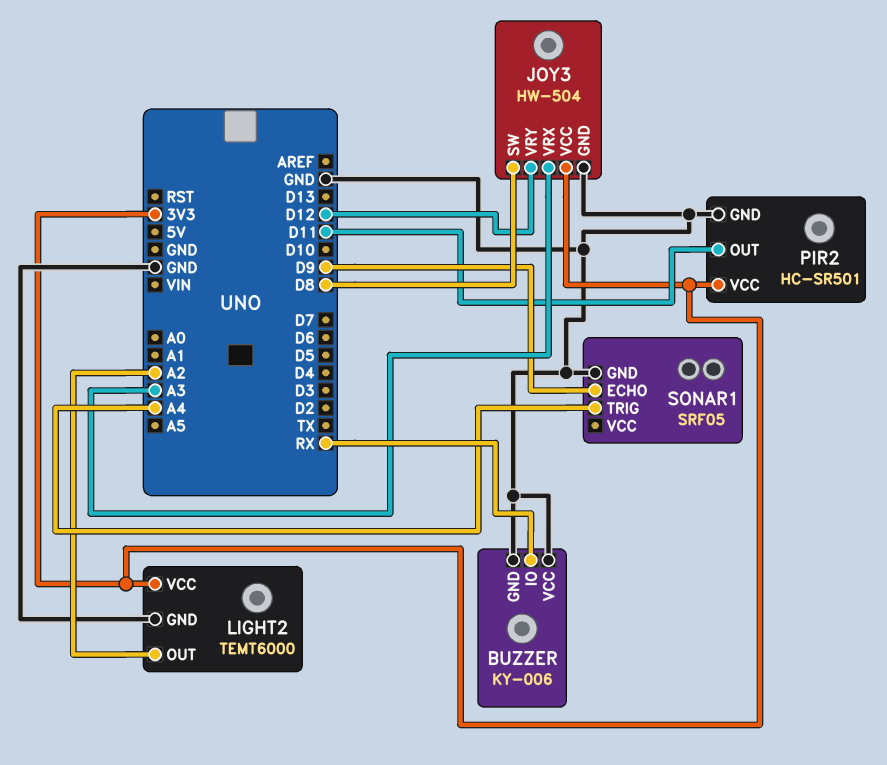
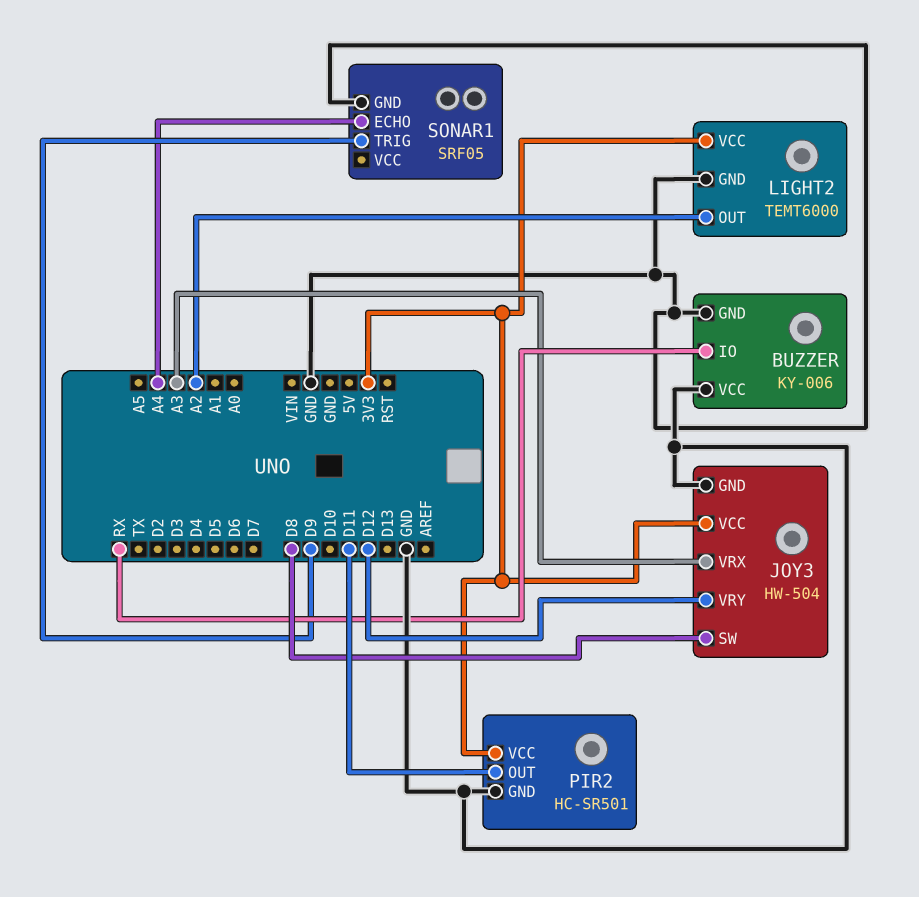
SONAR1 pin ECHO: D9 -> A4
SONAR1 pin TRIG: A4 -> D9

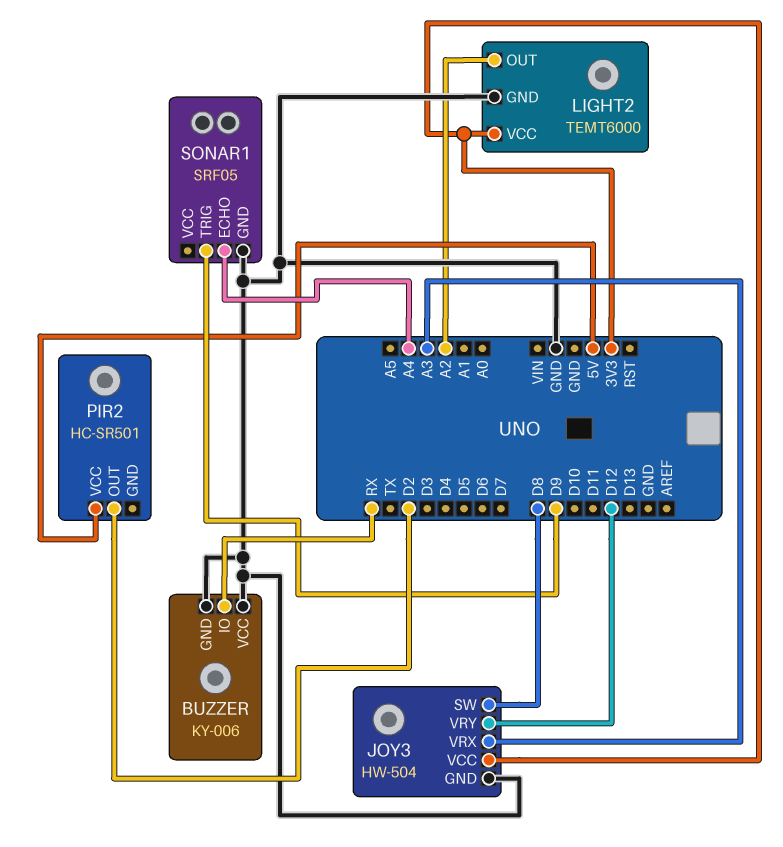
PIR2 pin GND: GND -> none
PIR2 pin OUT: D11 -> D2
PIR2 pin VCC: 3V3 -> 5V

